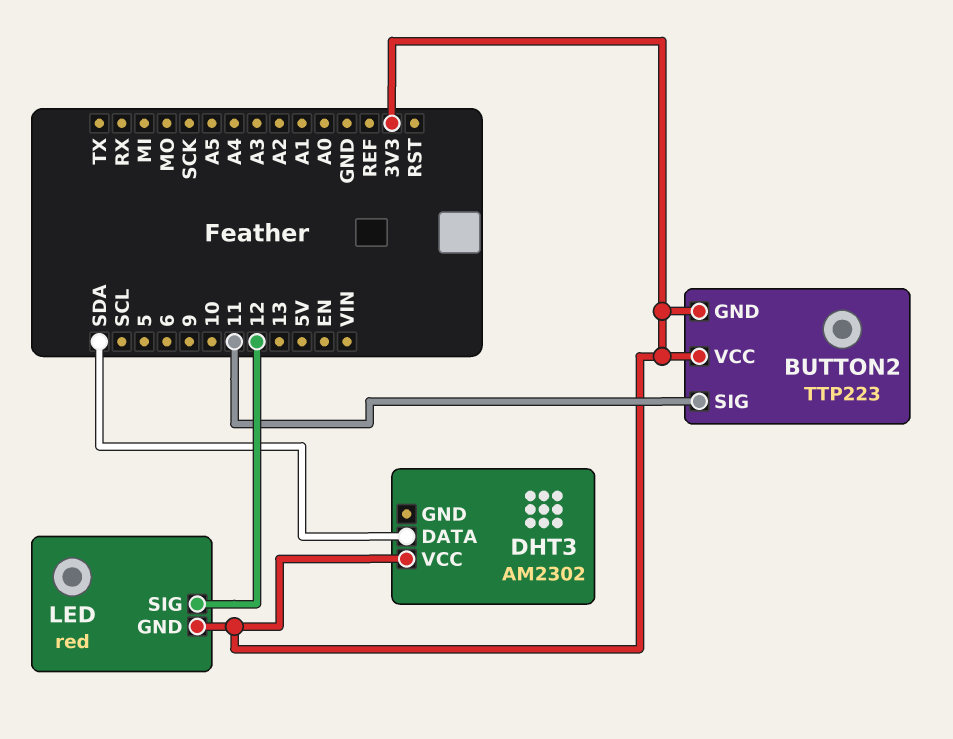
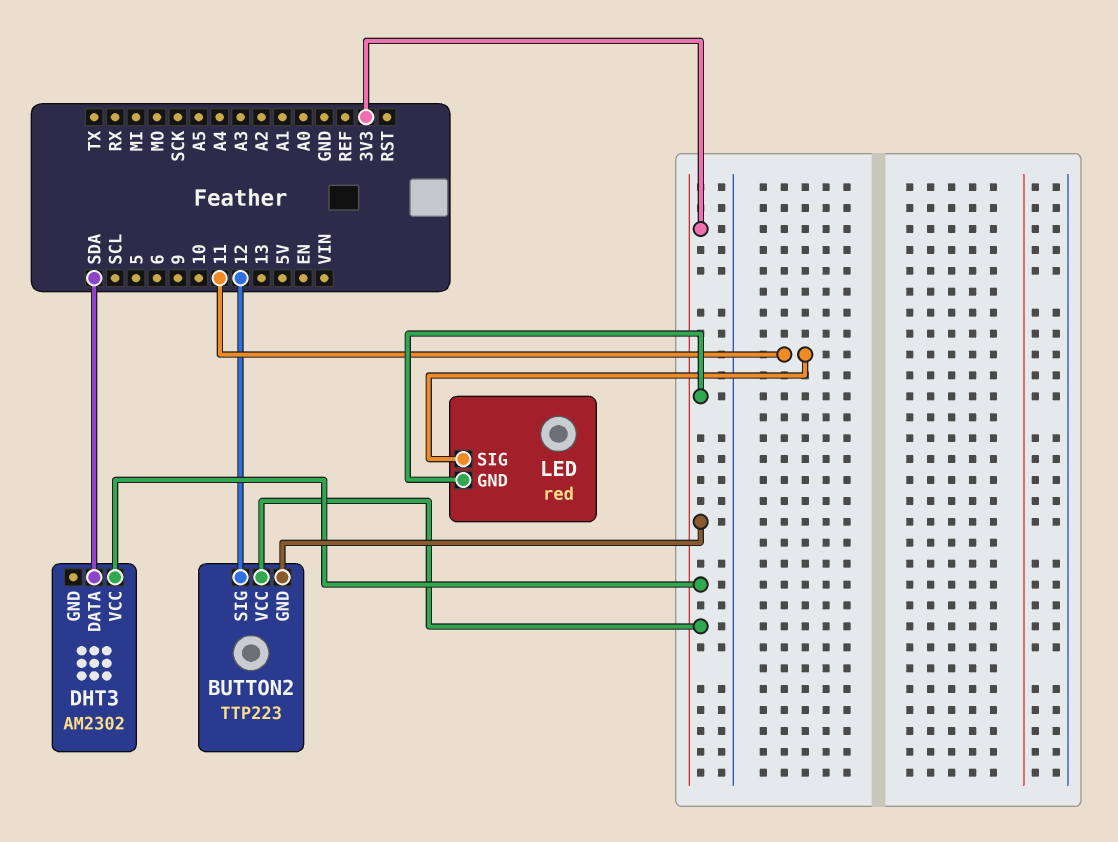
BUTTON2 pin SIG: 11 -> 12
LED pin SIG: 12 -> 11

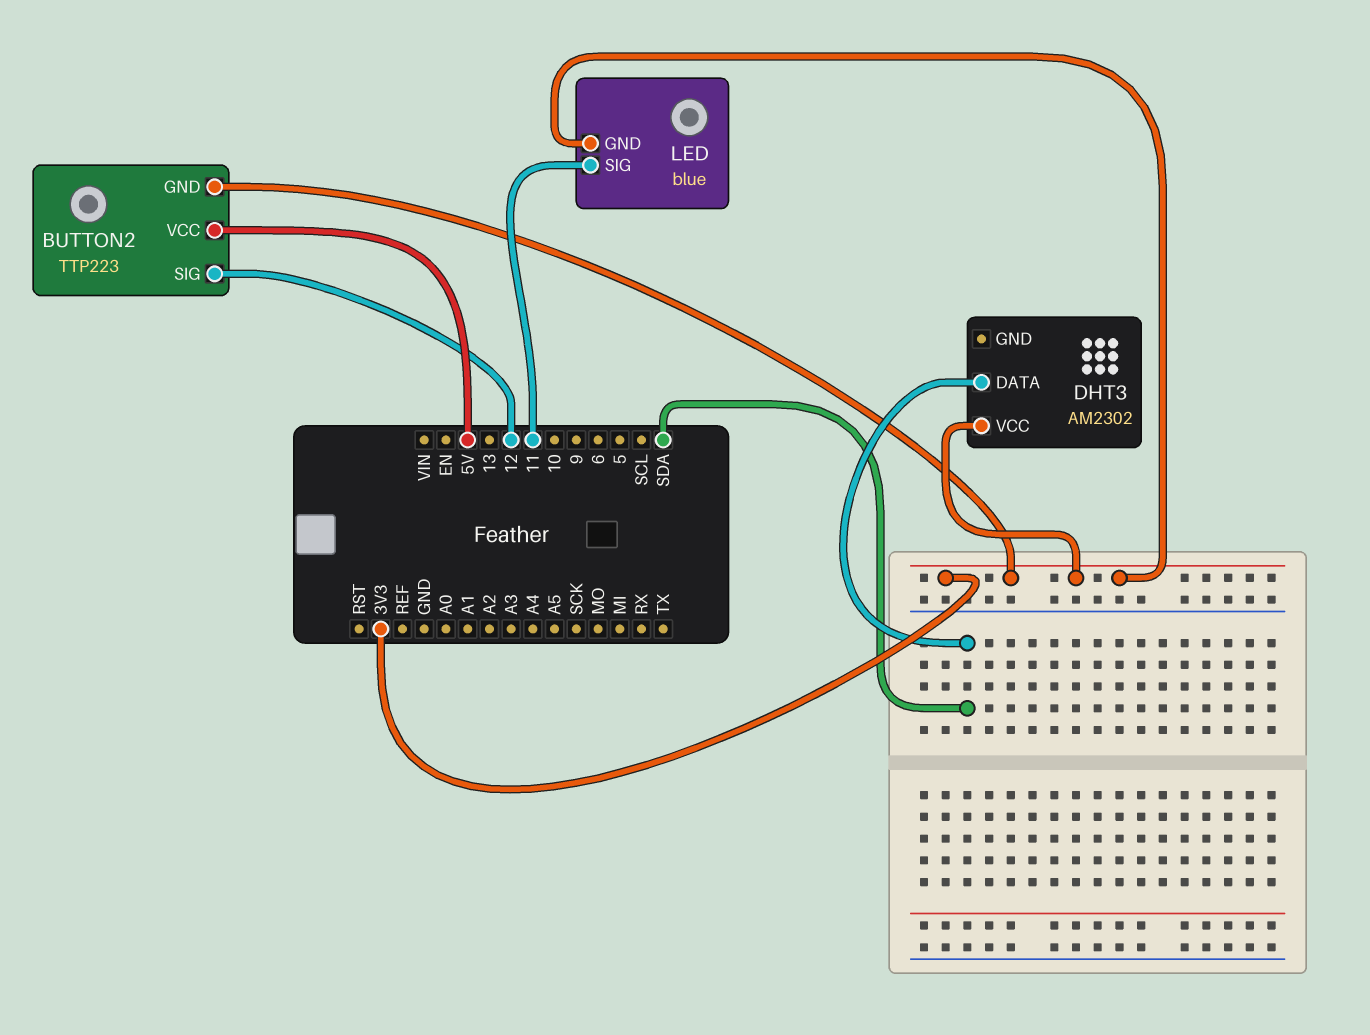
BUTTON2 pin VCC: 3V3 -> 5V
LED: red -> blue

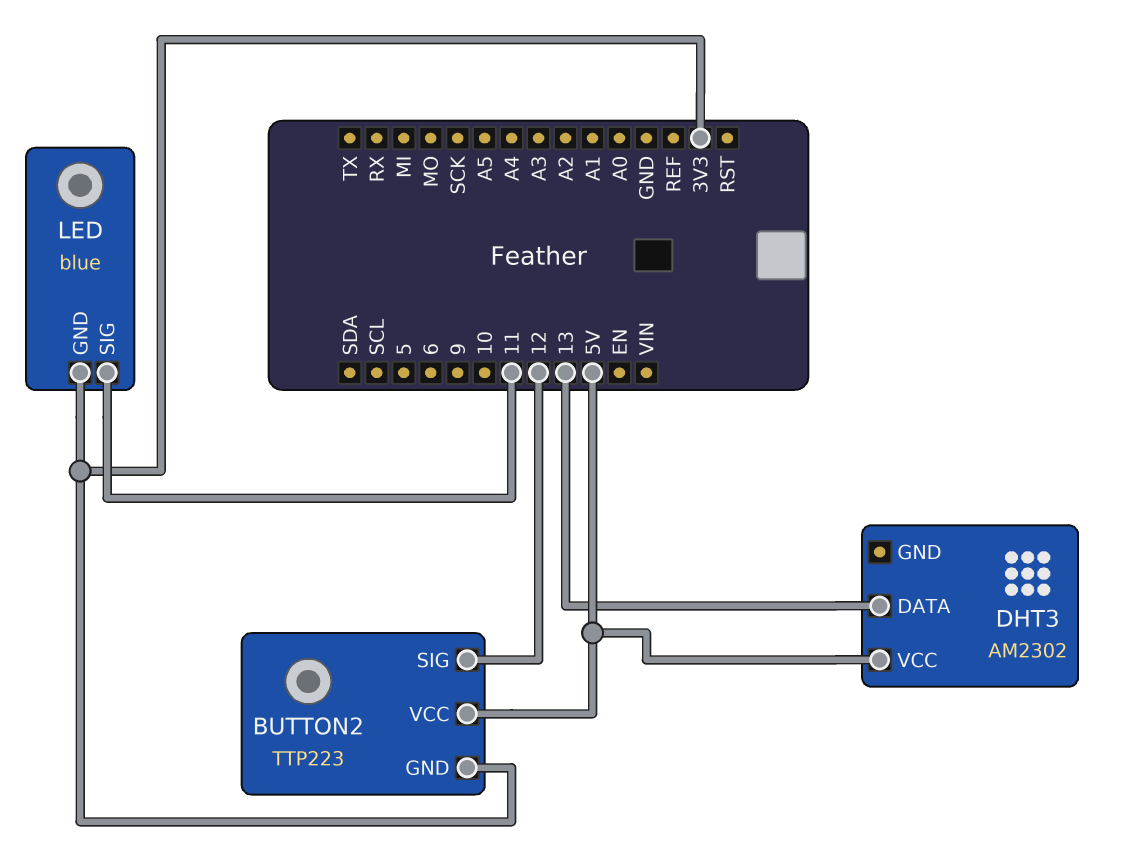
DHT3 pin DATA: SDA -> 13
DHT3 pin VCC: 3V3 -> 5V

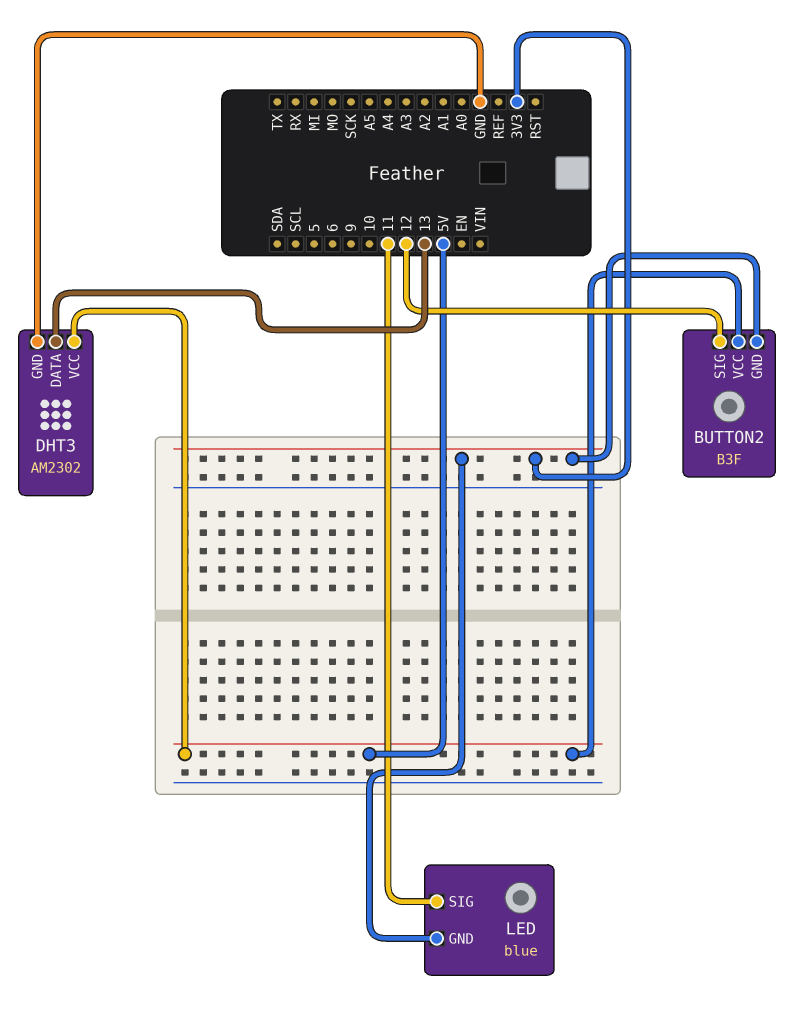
BUTTON2: TTP223 -> B3F
DHT3 pin GND: none -> GND

